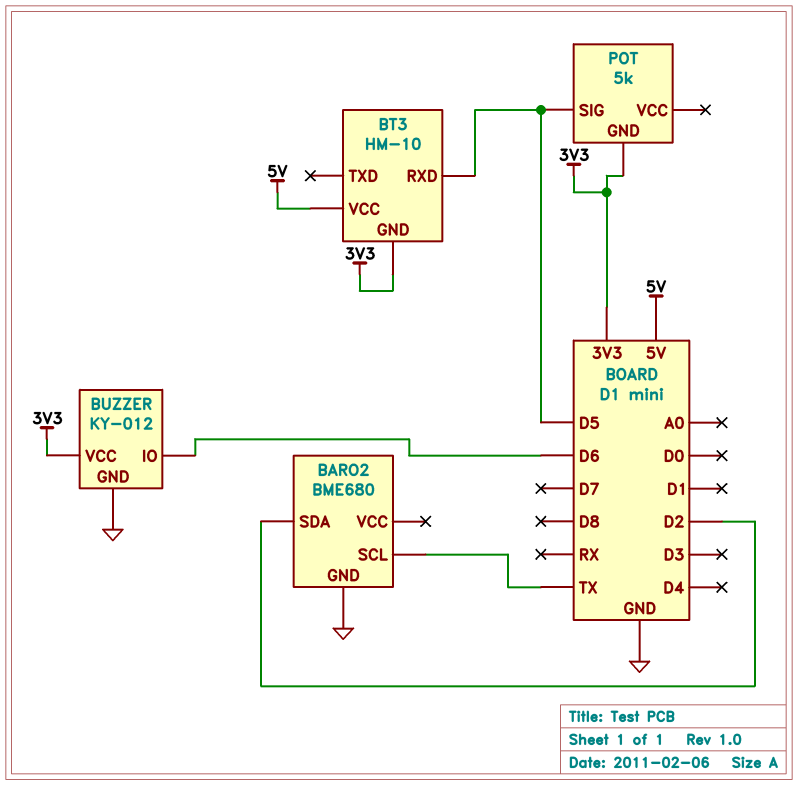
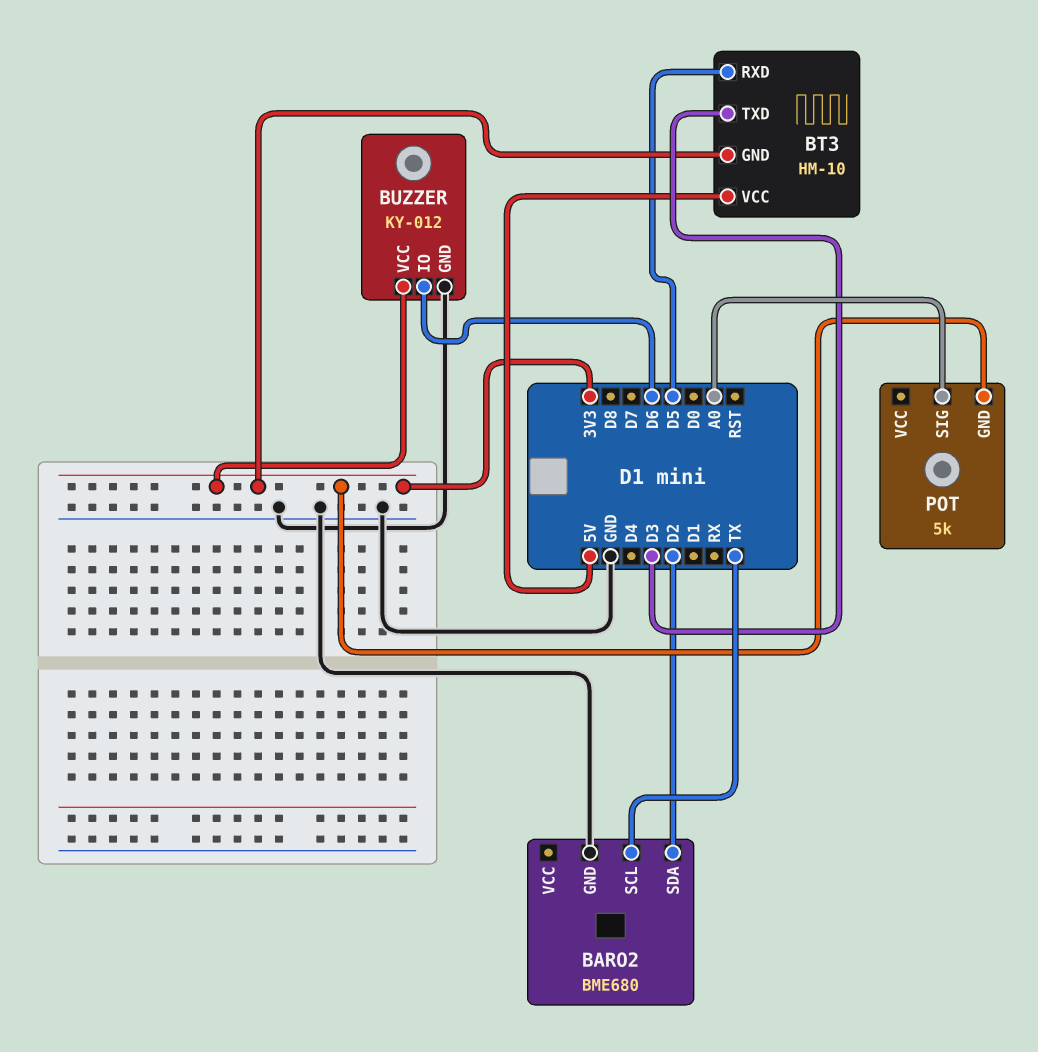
BT3 pin TXD: none -> D3
POT pin SIG: D5 -> A0

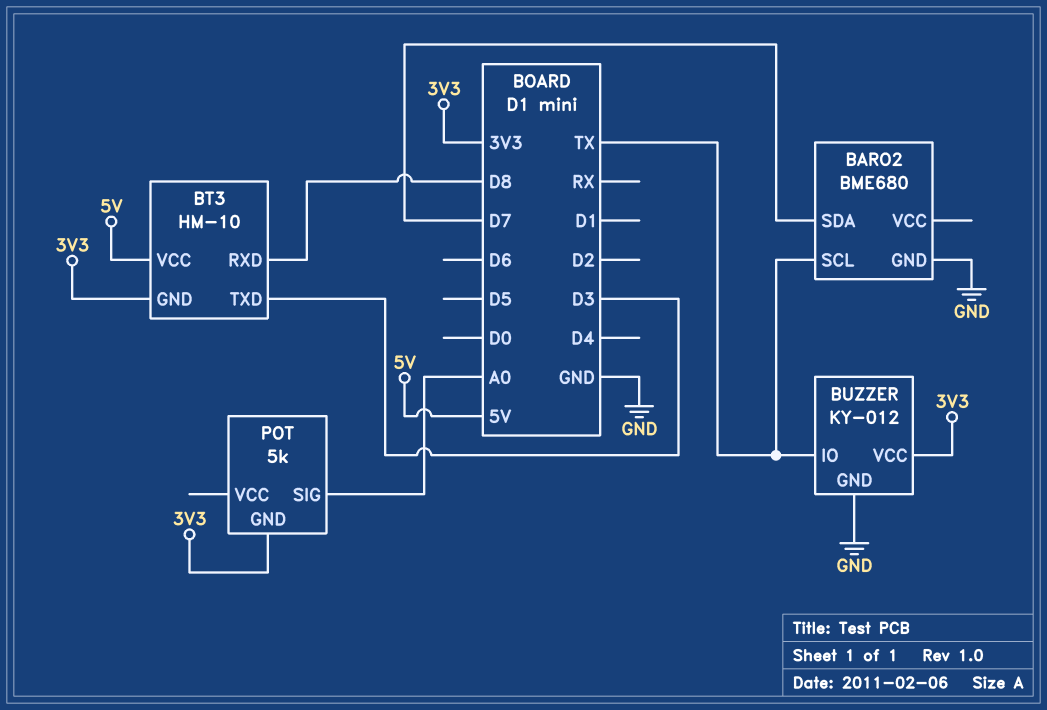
BARO2 pin SDA: D2 -> D7
BT3 pin RXD: D5 -> D8
BUZZER pin IO: D6 -> TX

